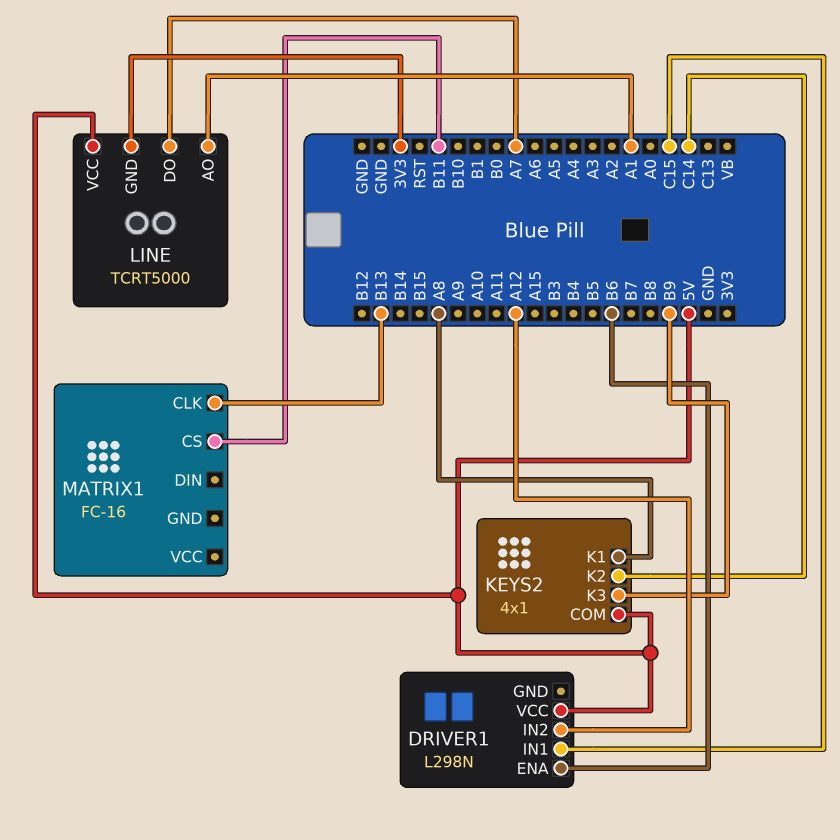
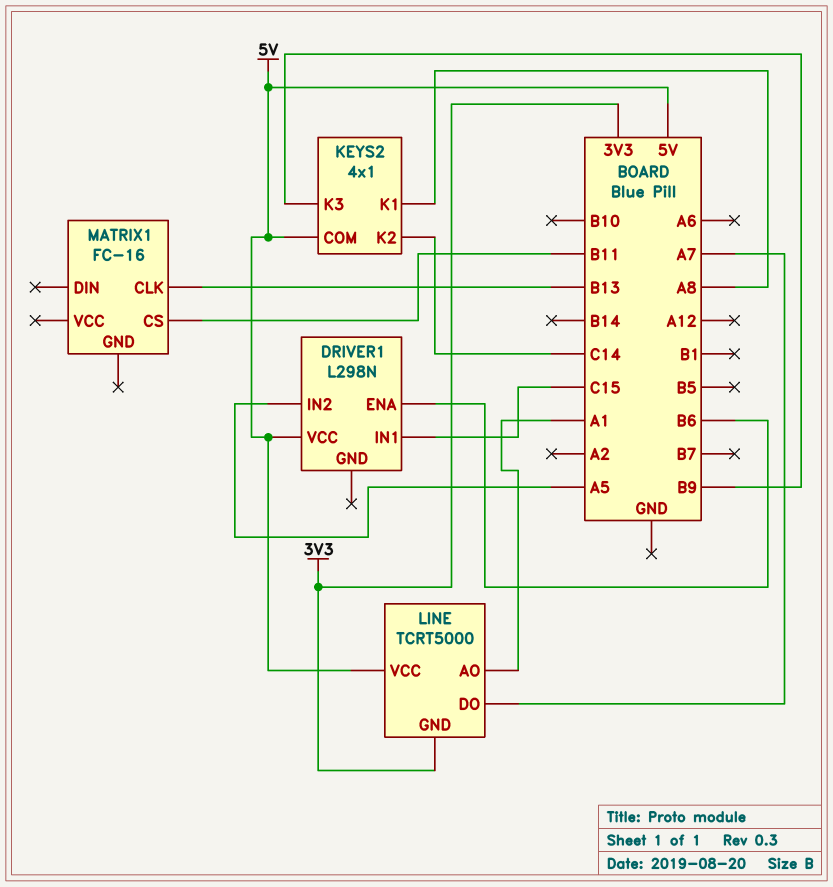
DRIVER1 pin IN2: A12 -> A5

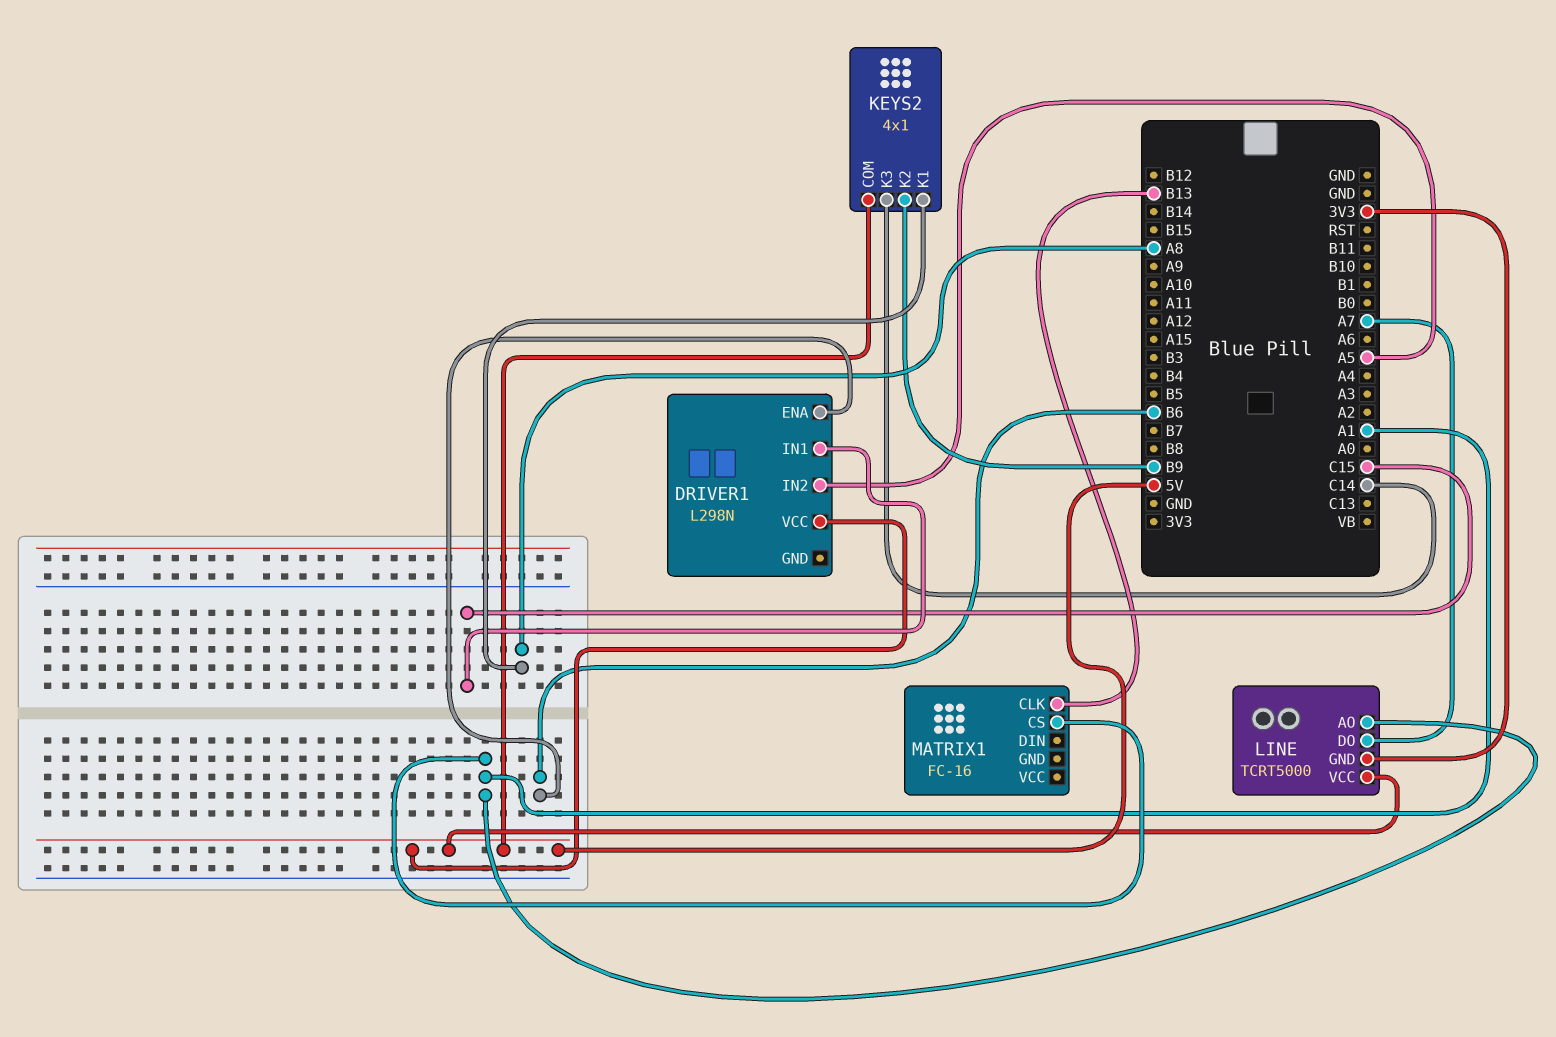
KEYS2 pin K2: C14 -> B9
KEYS2 pin K3: B9 -> C14
MATRIX1 pin CS: B11 -> A1

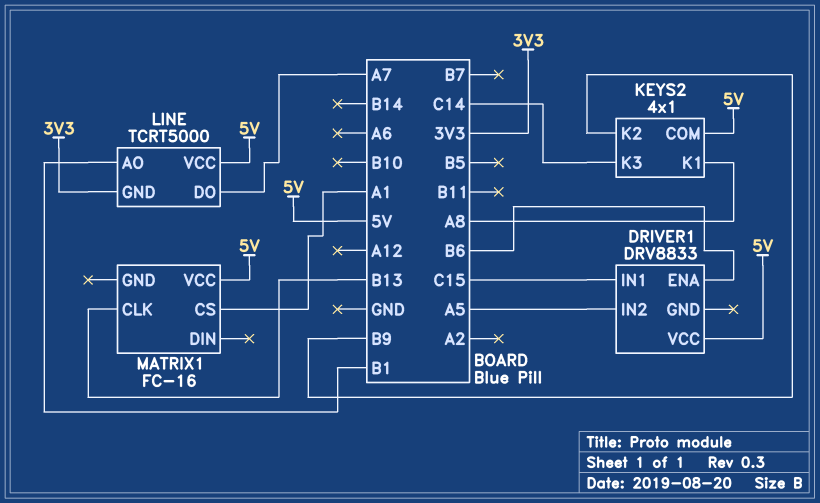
DRIVER1: L298N -> DRV8833
LINE pin AO: A1 -> B1
MATRIX1 pin VCC: none -> 5V

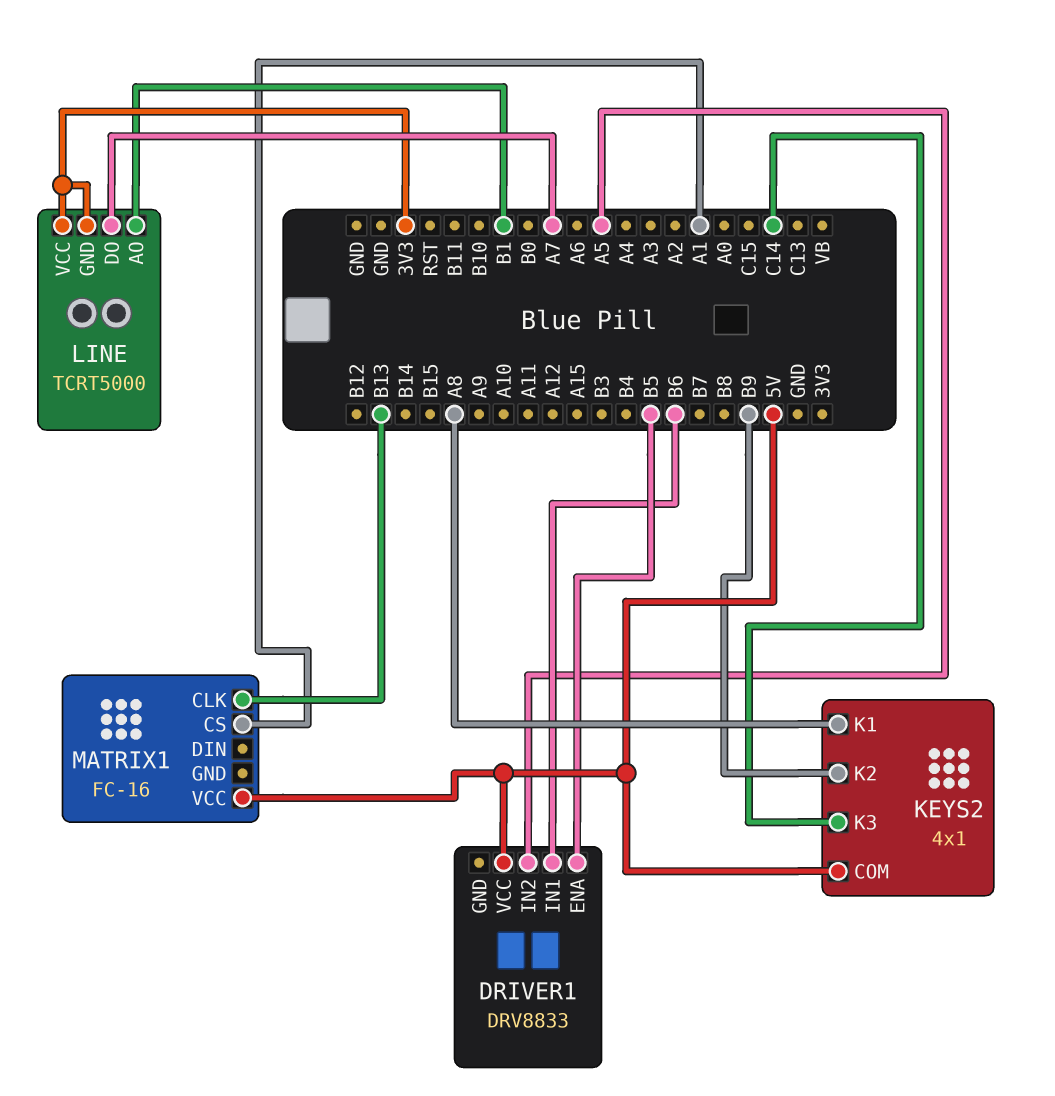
DRIVER1 pin ENA: B6 -> B5
DRIVER1 pin IN1: C15 -> B6
LINE pin VCC: 5V -> 3V3

